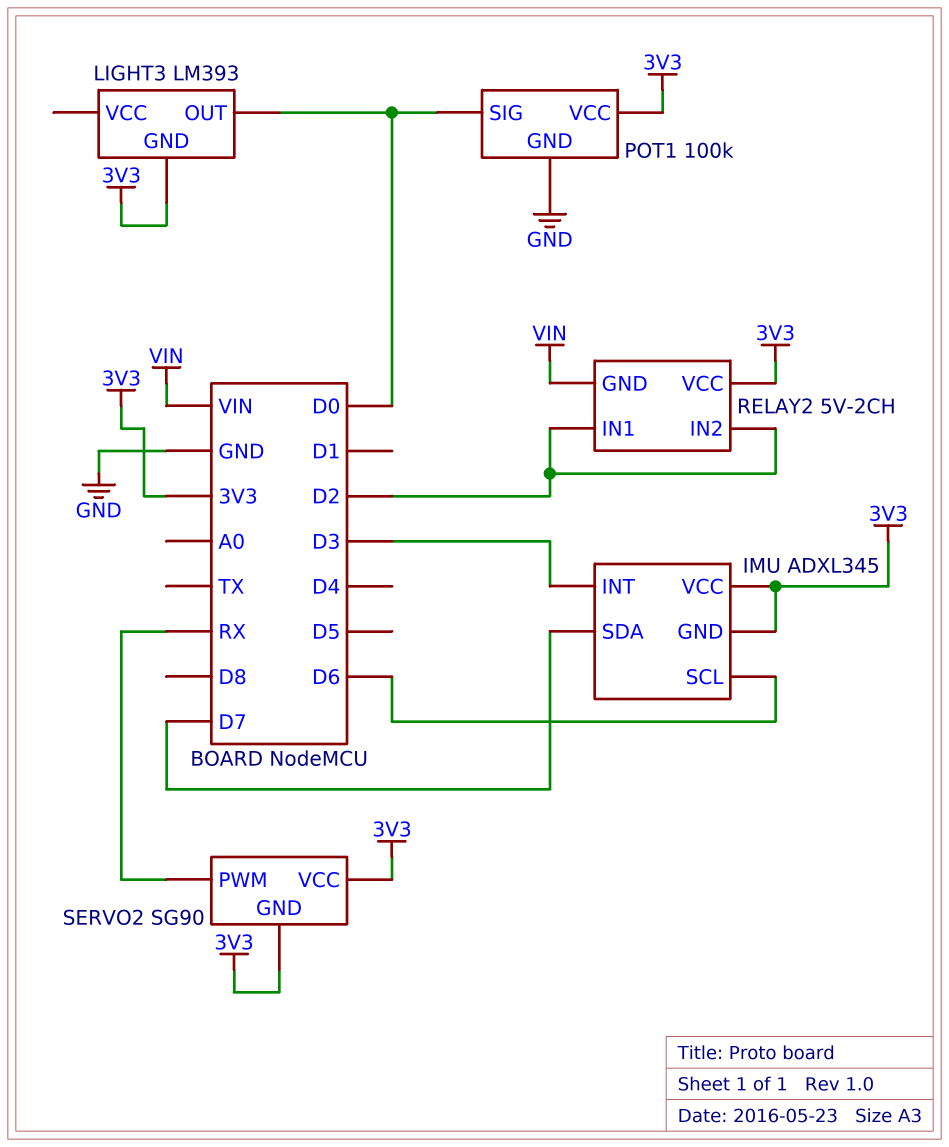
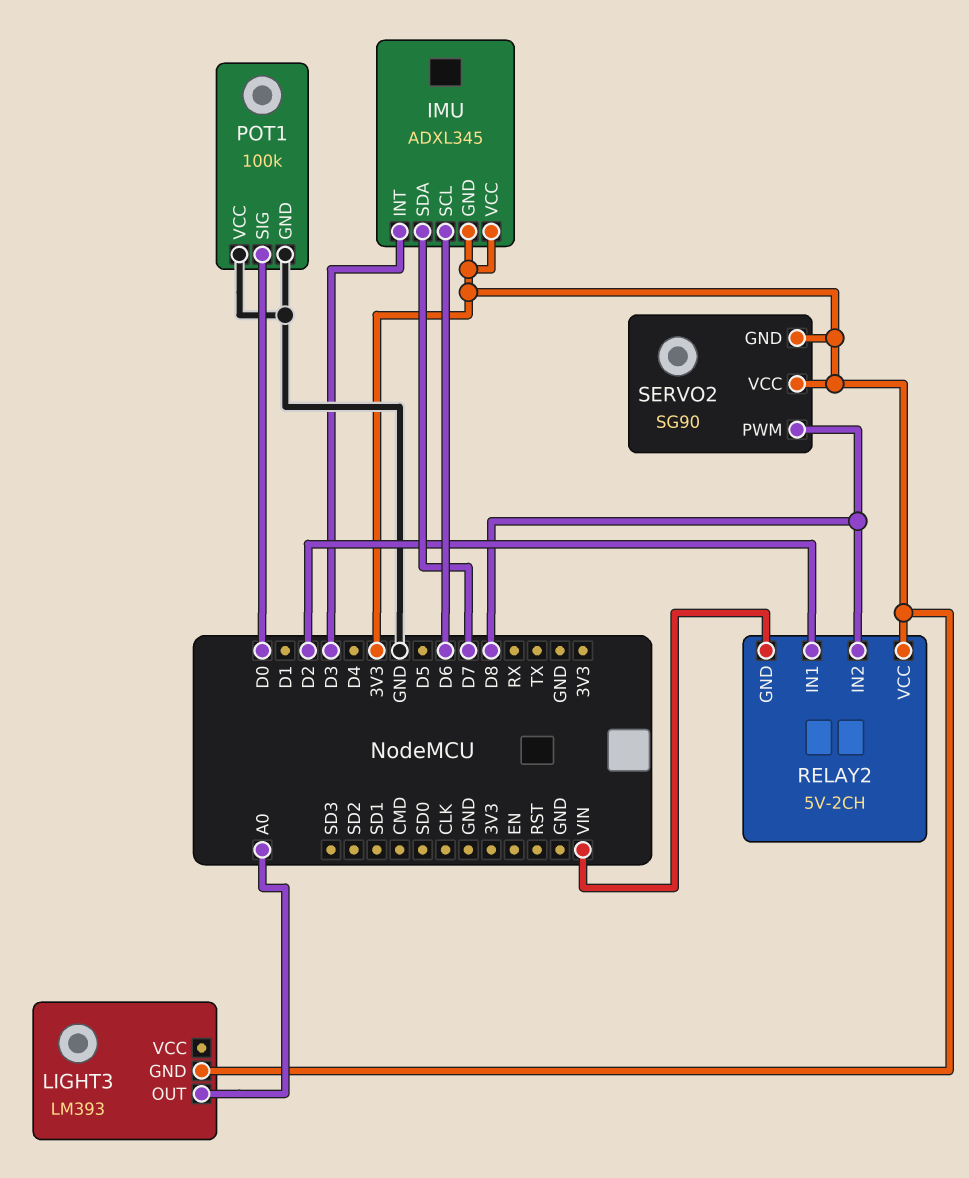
LIGHT3 pin OUT: D0 -> A0
POT1 pin VCC: 3V3 -> GND
RELAY2 pin IN2: D2 -> D8
SERVO2 pin PWM: RX -> D8

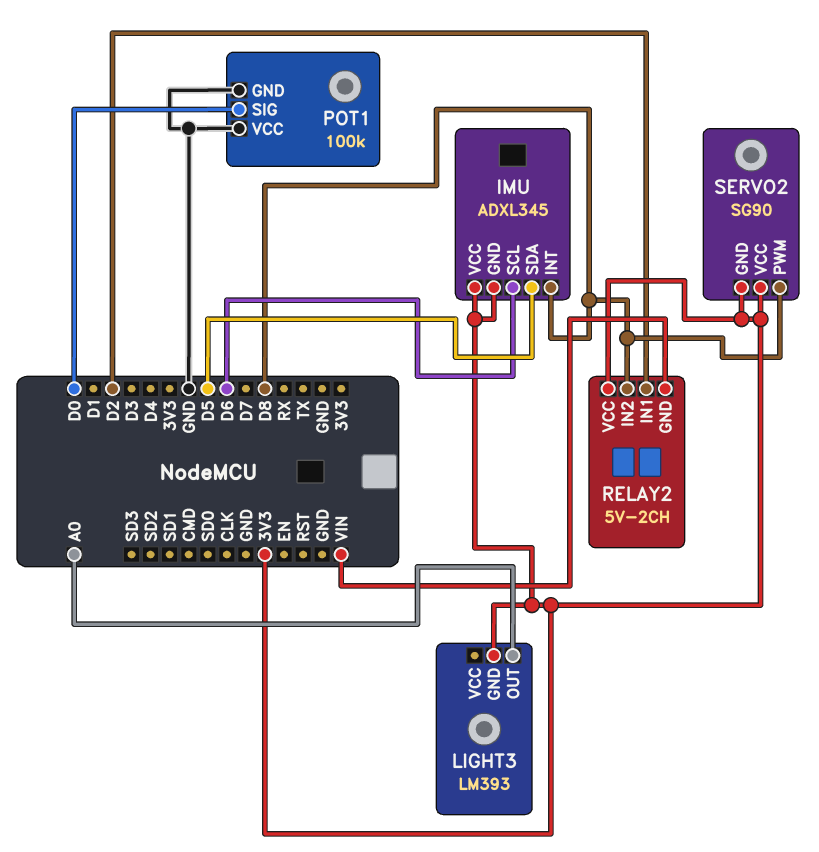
IMU pin INT: D3 -> D8
IMU pin SDA: D7 -> D5

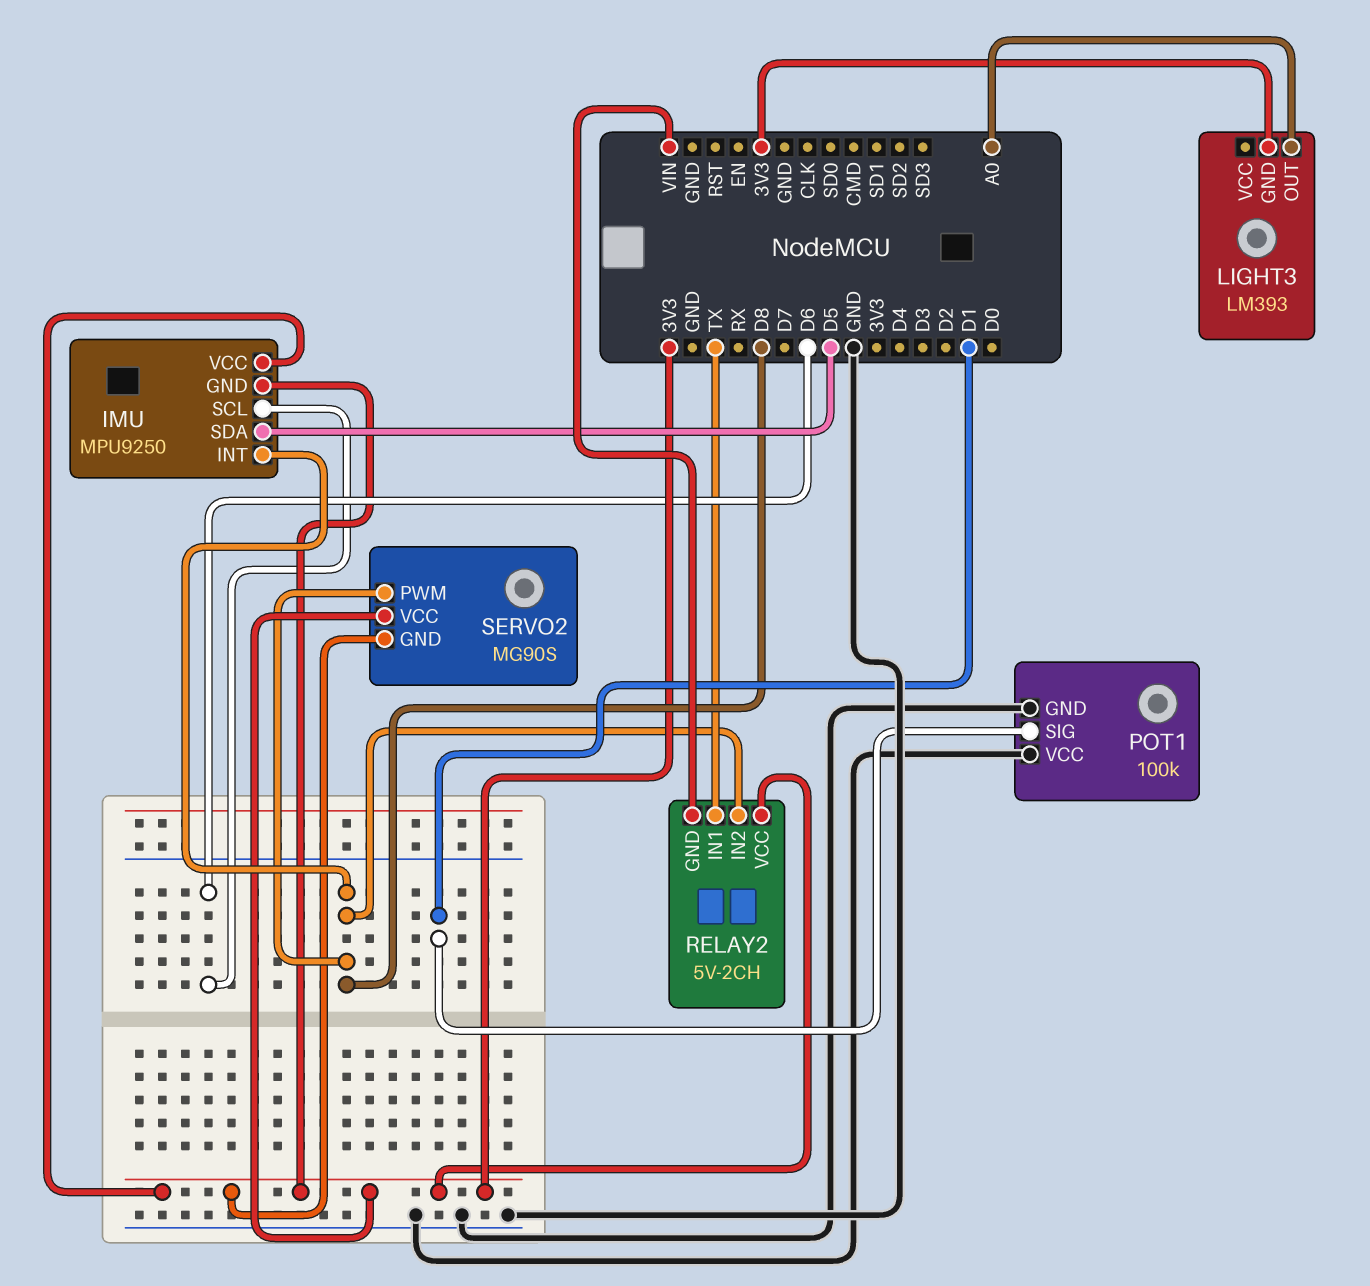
IMU: ADXL345 -> MPU9250
POT1 pin SIG: D0 -> D1
RELAY2 pin IN1: D2 -> TX
SERVO2: SG90 -> MG90S

